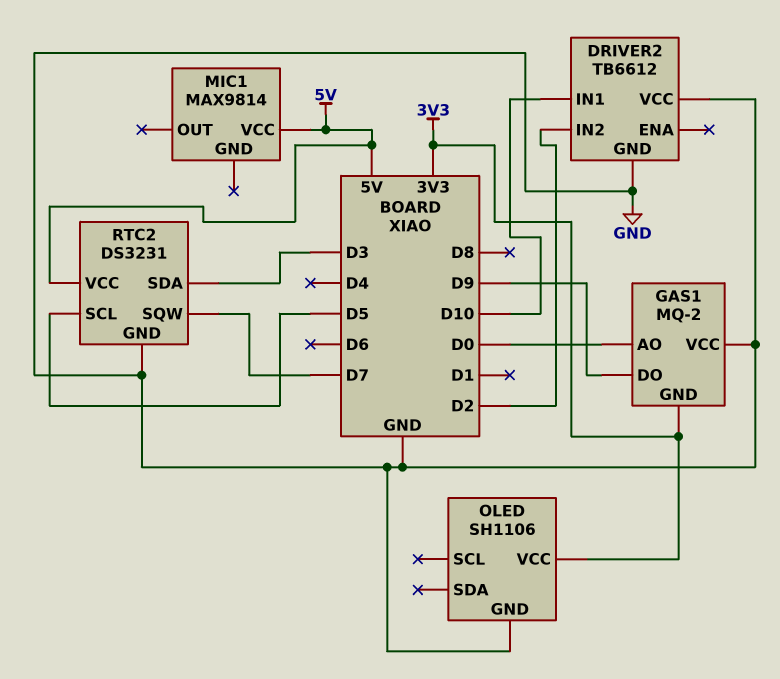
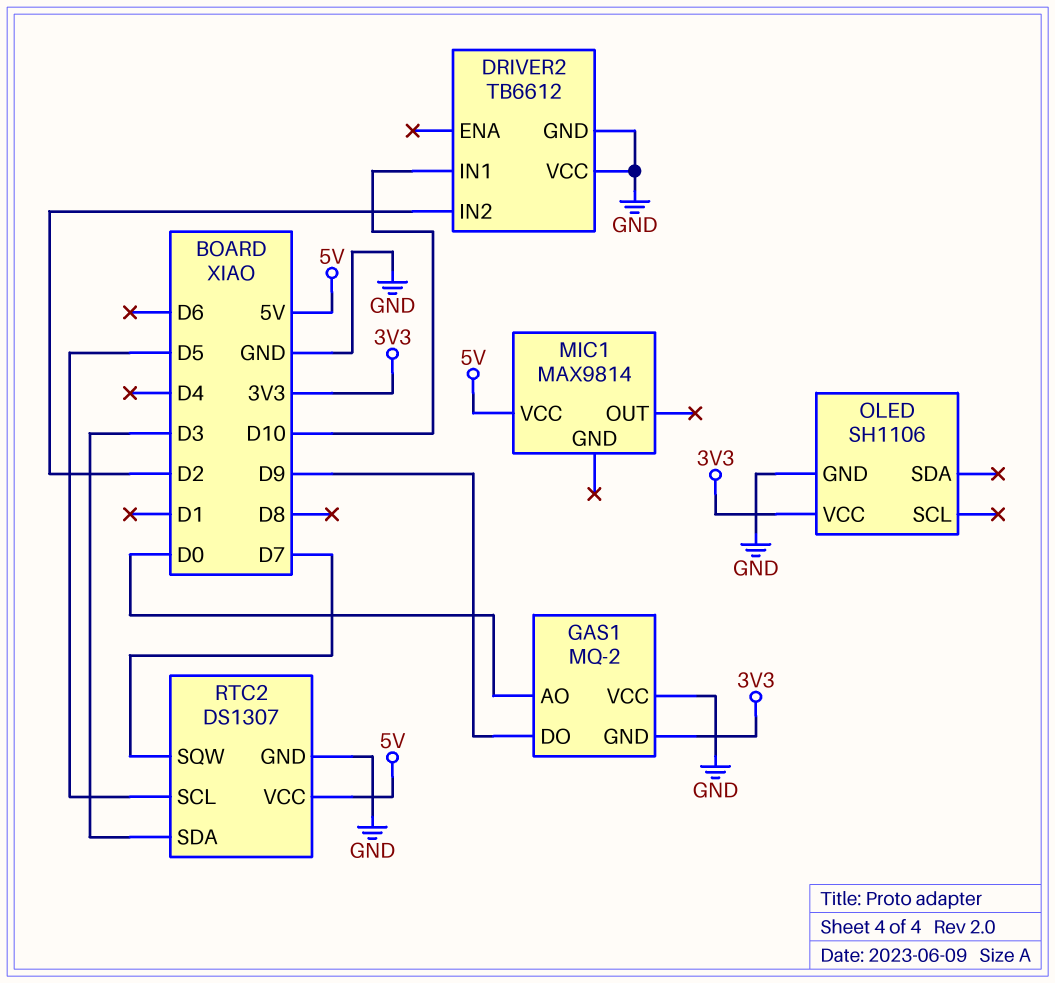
RTC2: DS3231 -> DS1307

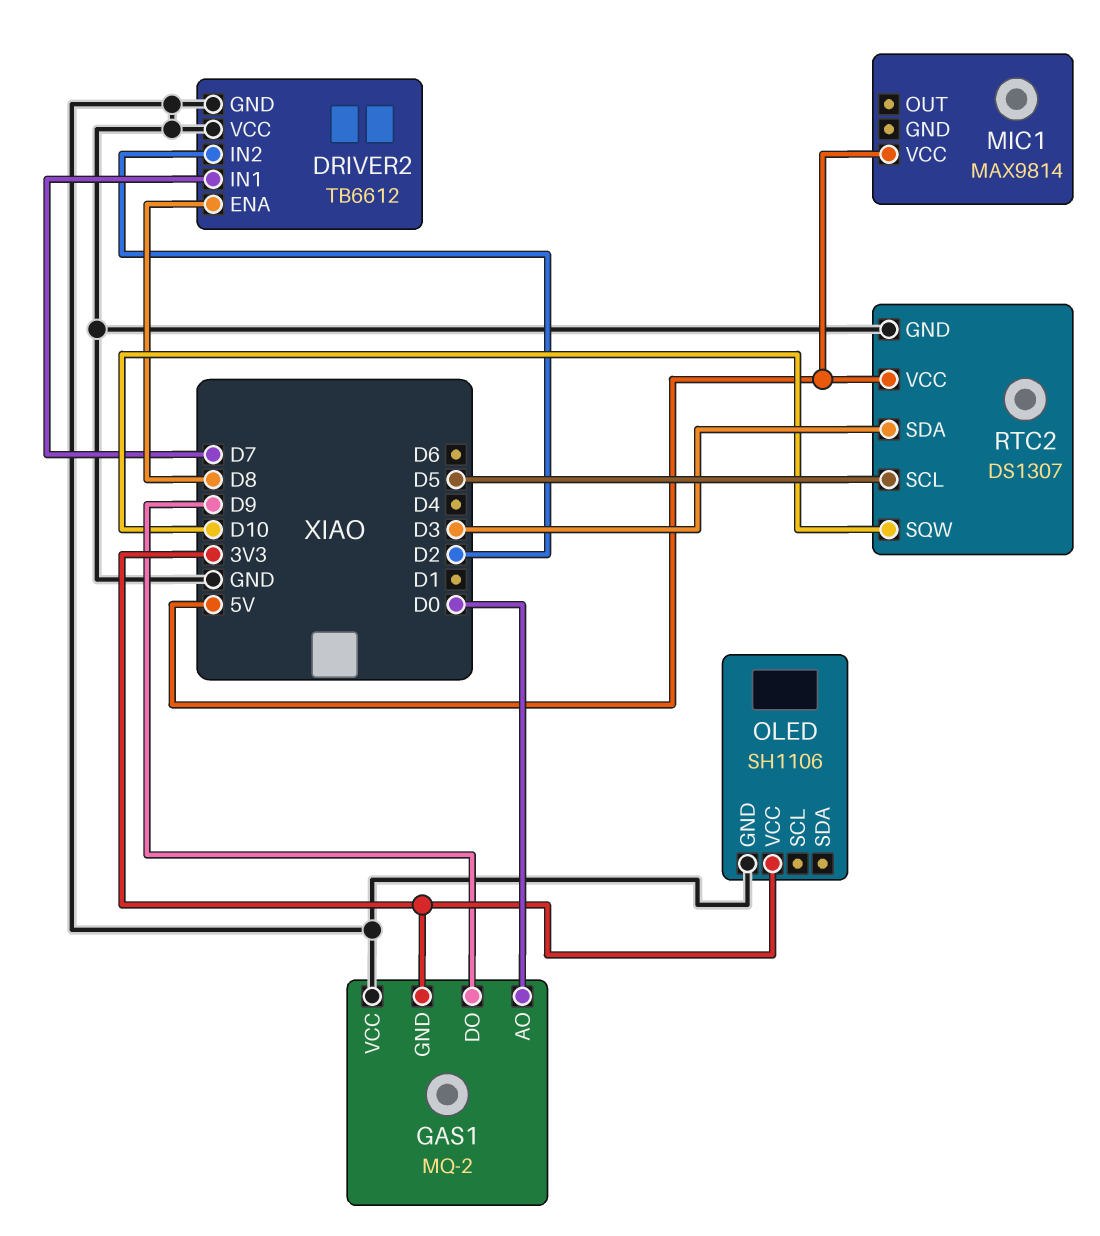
DRIVER2 pin ENA: none -> D8
DRIVER2 pin IN1: D10 -> D7
RTC2 pin SQW: D7 -> D10

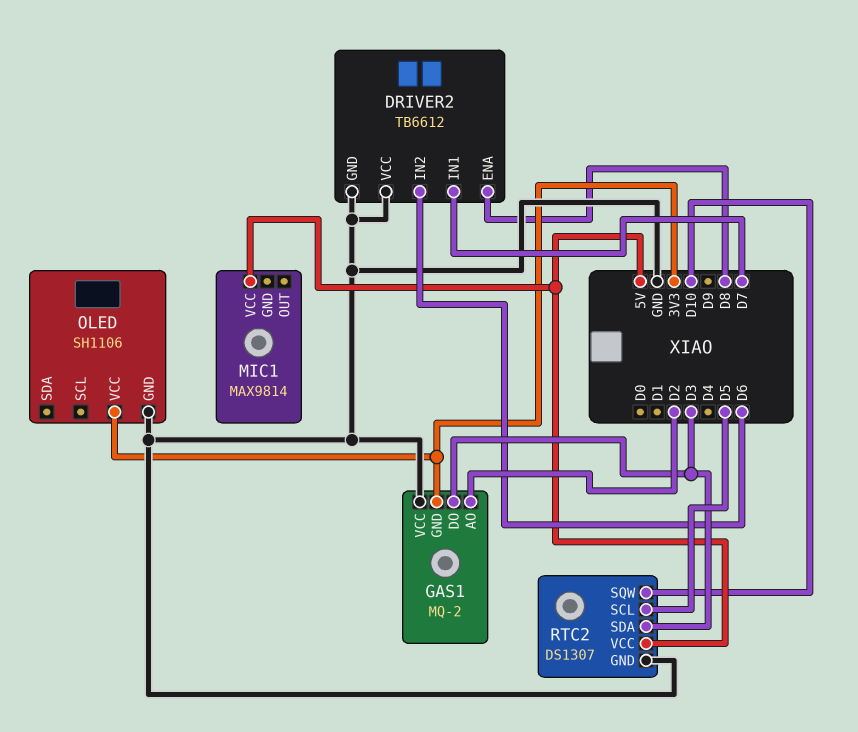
DRIVER2 pin IN2: D2 -> D6
GAS1 pin AO: D0 -> D2
GAS1 pin DO: D9 -> D3

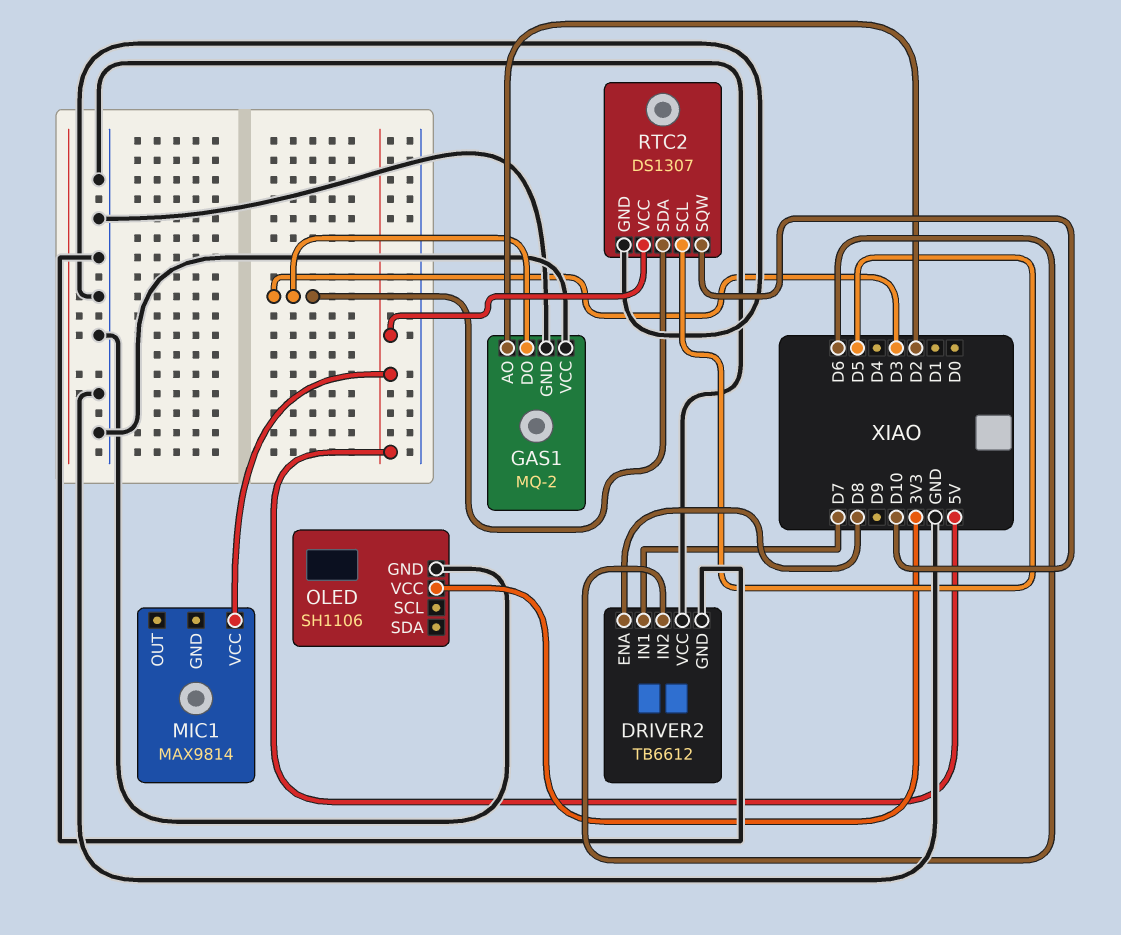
GAS1 pin GND: 3V3 -> GND

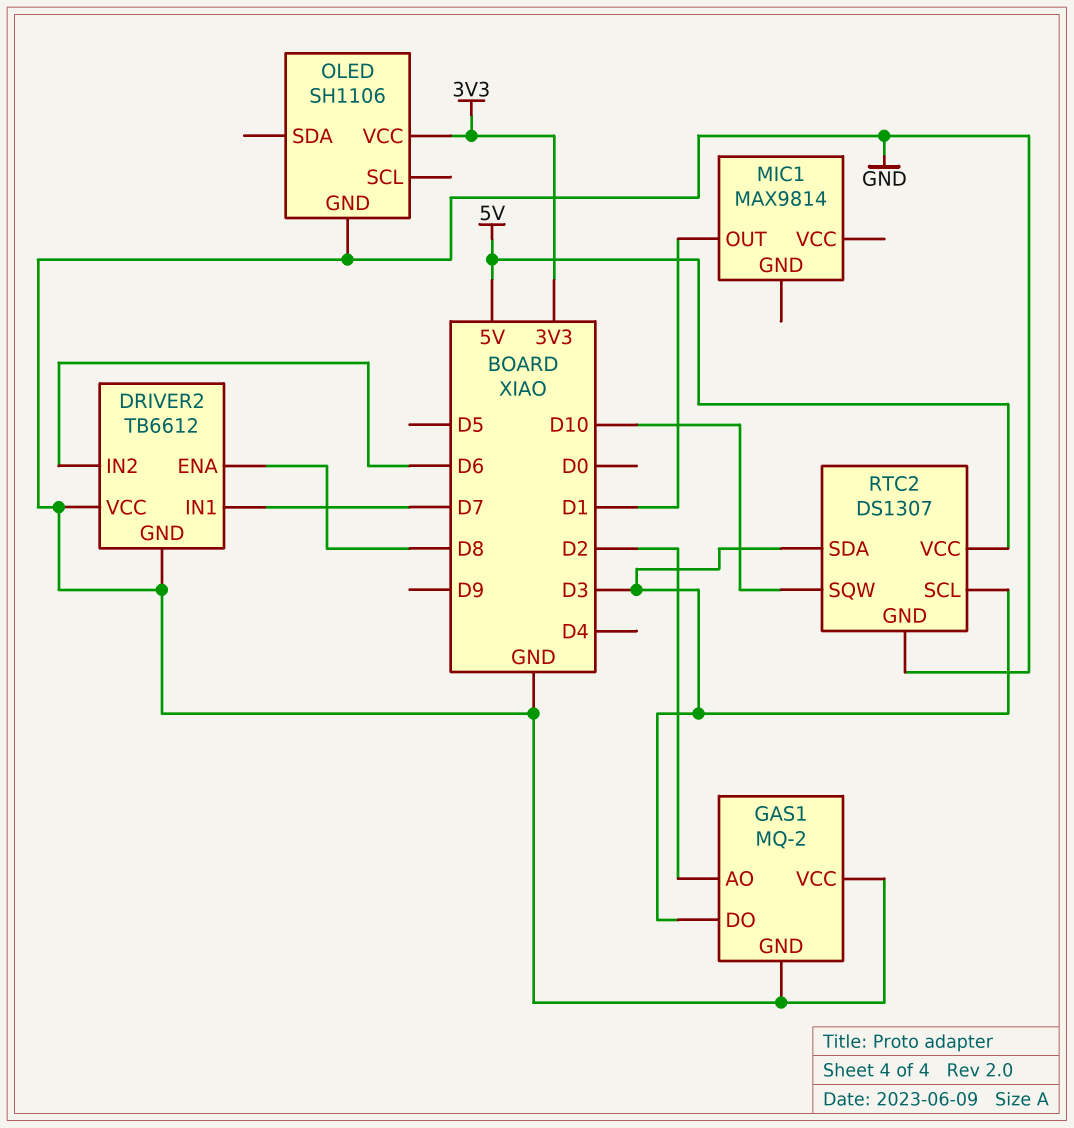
MIC1 pin OUT: none -> D1
MIC1 pin VCC: 5V -> none
RTC2 pin SCL: D5 -> D3

